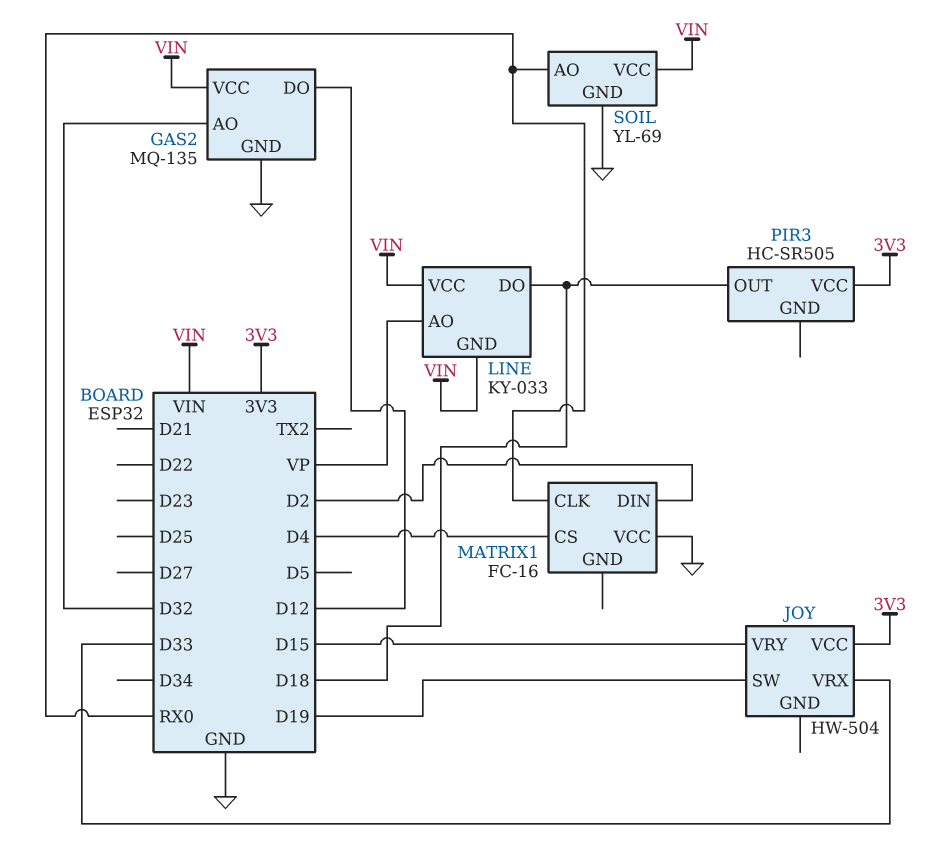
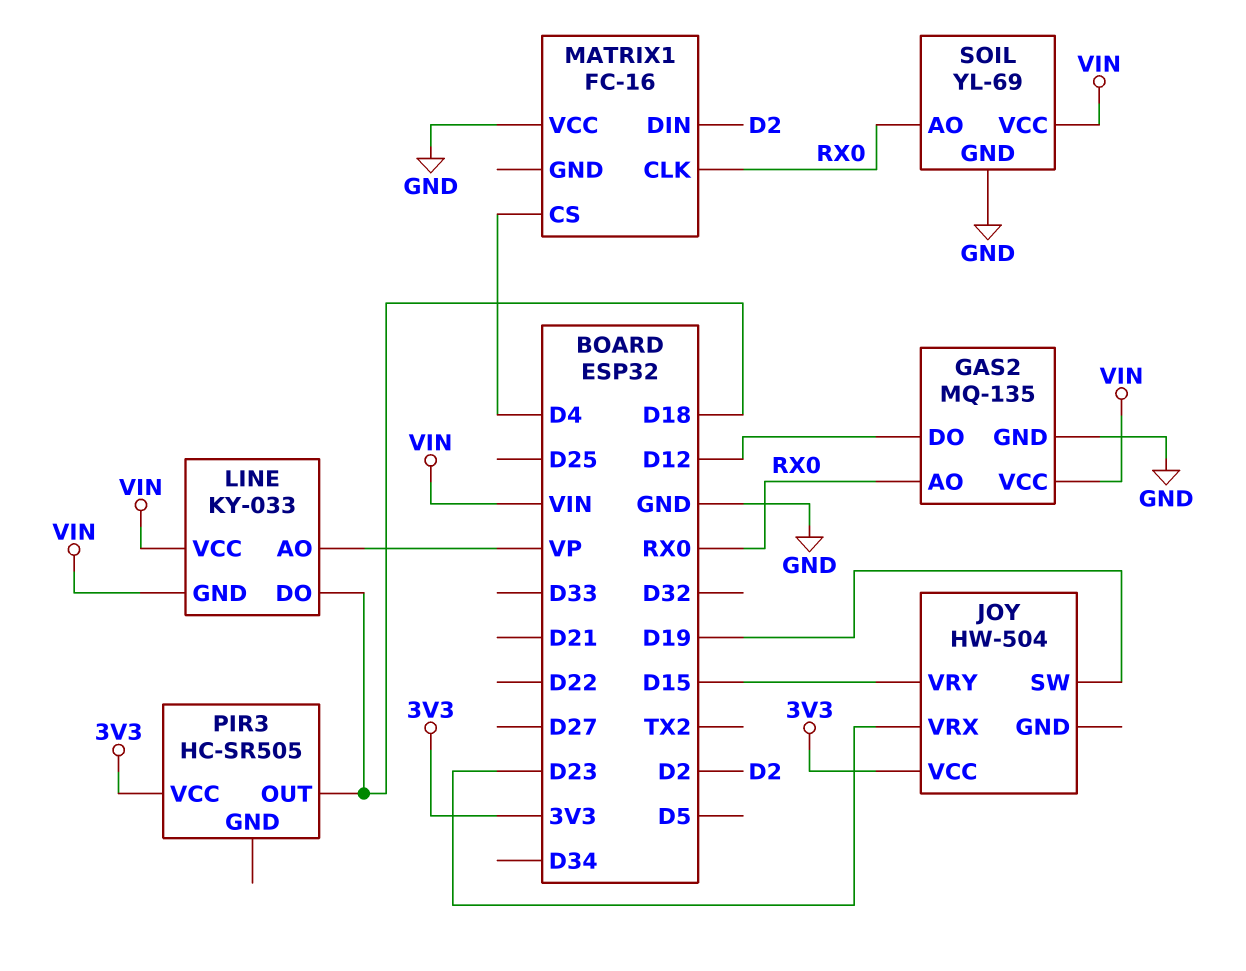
GAS2 pin AO: D32 -> RX0
JOY pin VRX: D33 -> D23

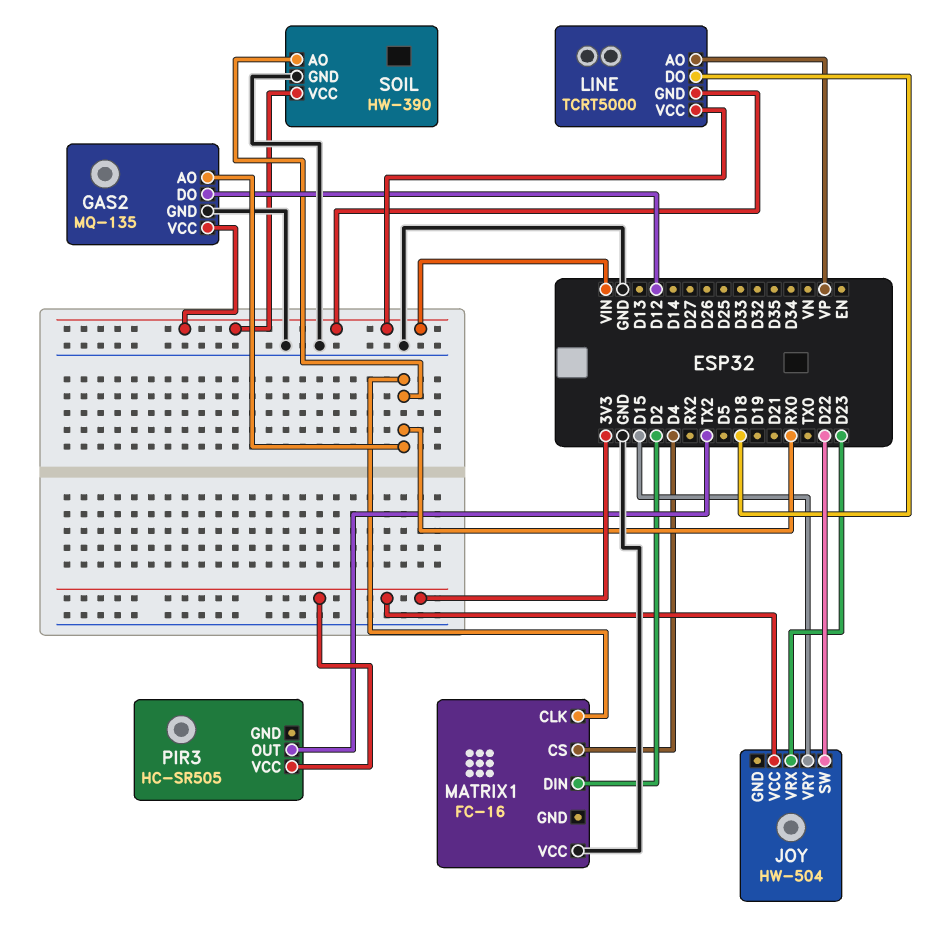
JOY pin SW: D19 -> D22
LINE: KY-033 -> TCRT5000
PIR3 pin OUT: D18 -> TX2
SOIL: YL-69 -> HW-390

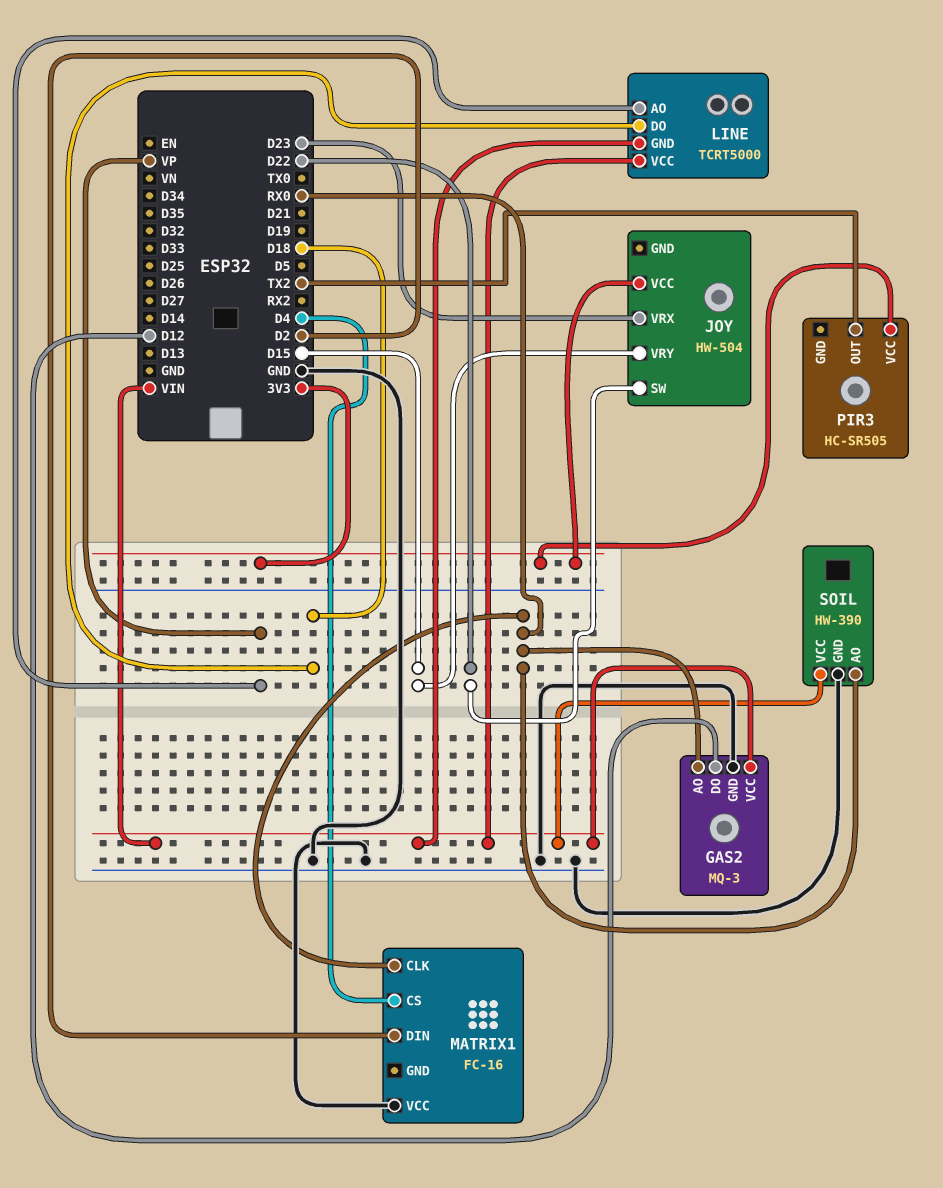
GAS2: MQ-135 -> MQ-3

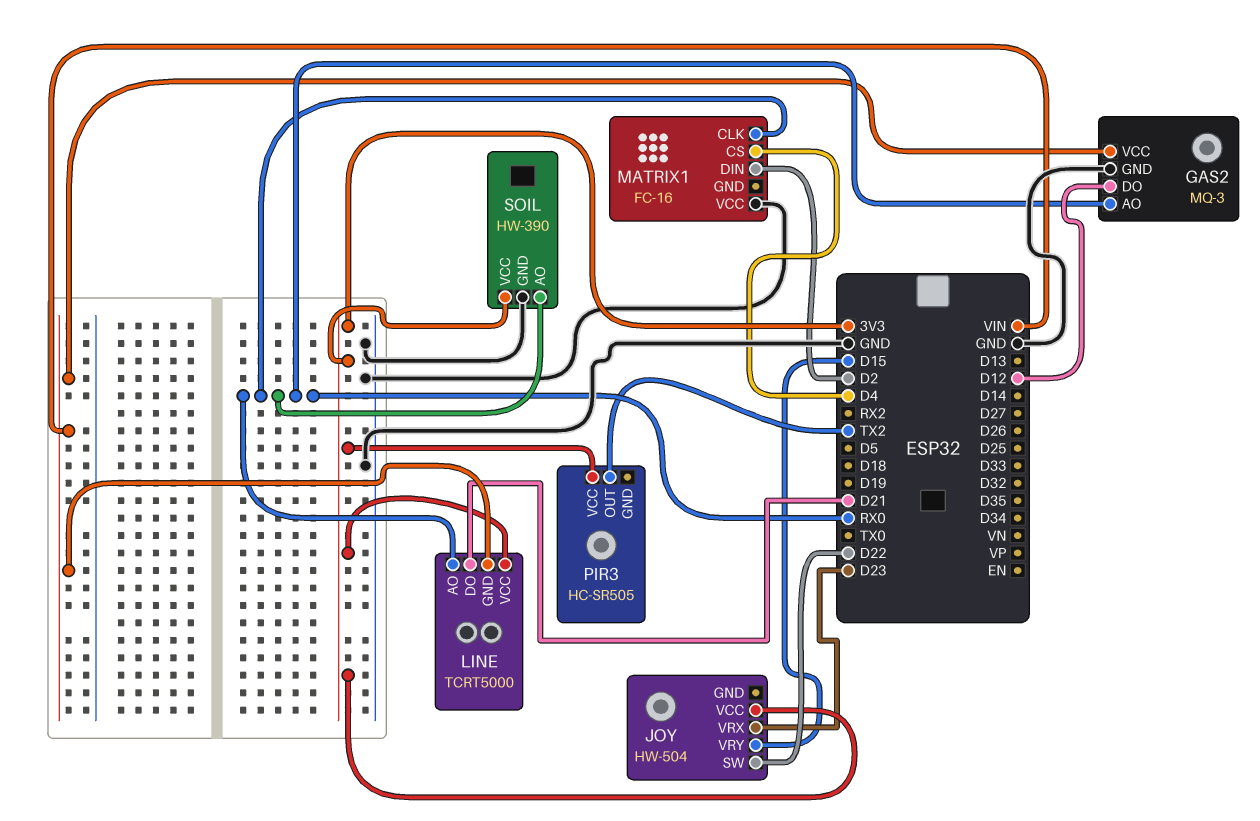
LINE pin AO: VP -> RX0
LINE pin DO: D18 -> D21
LINE pin VCC: VIN -> 3V3
SOIL pin VCC: VIN -> 3V3

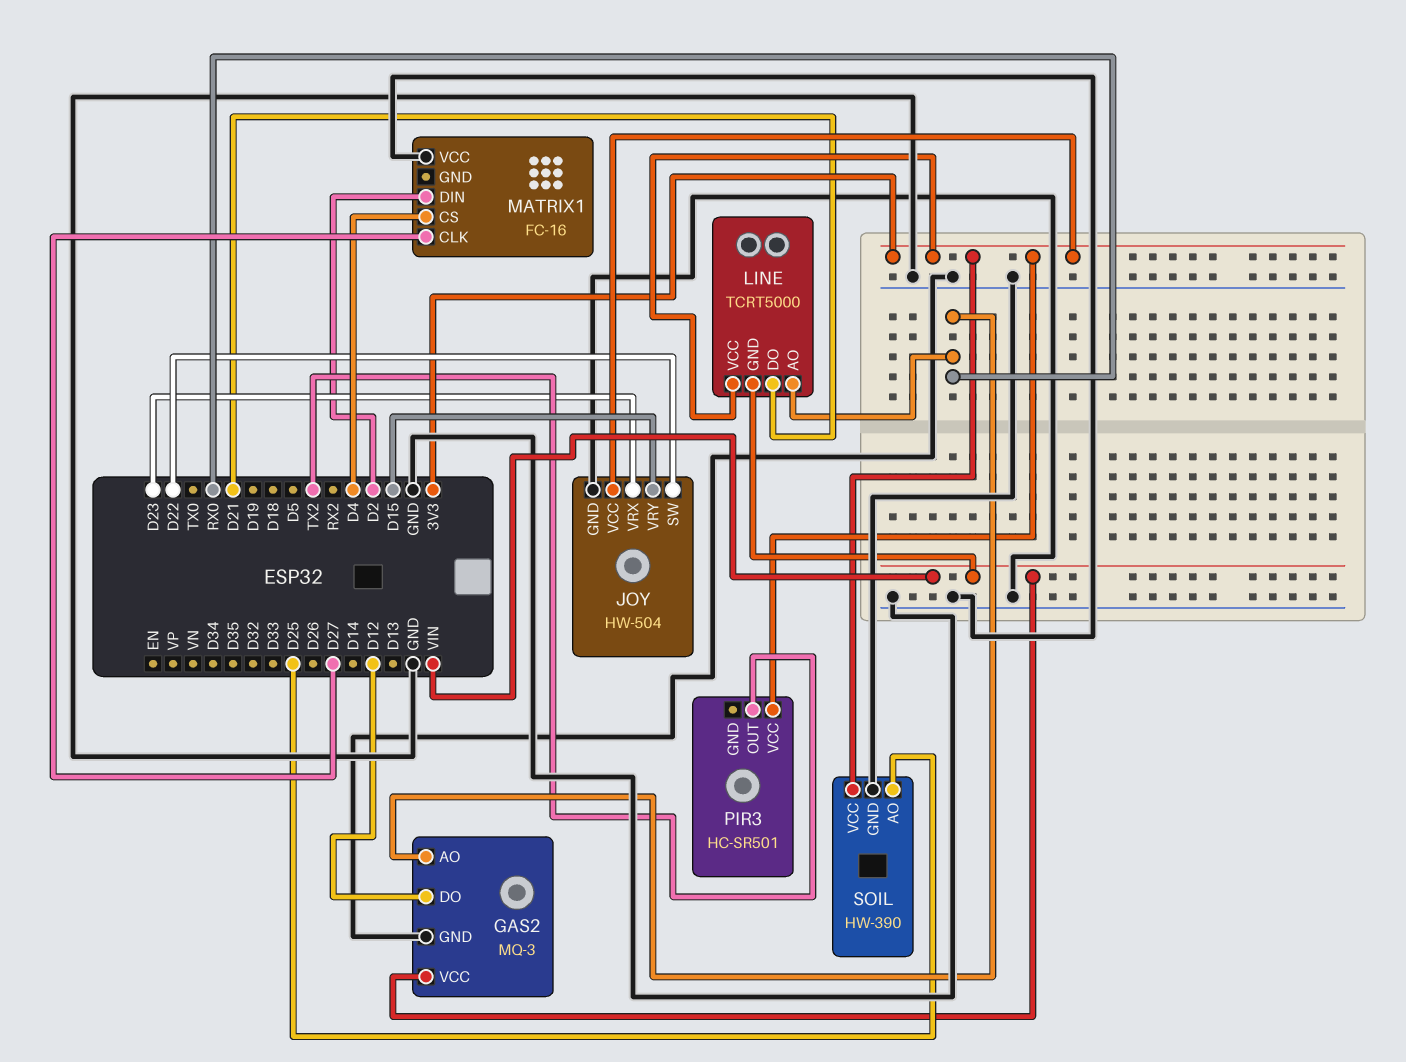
JOY pin GND: none -> GND
MATRIX1 pin CLK: RX0 -> D27
PIR3: HC-SR505 -> HC-SR501
SOIL pin AO: RX0 -> D25

